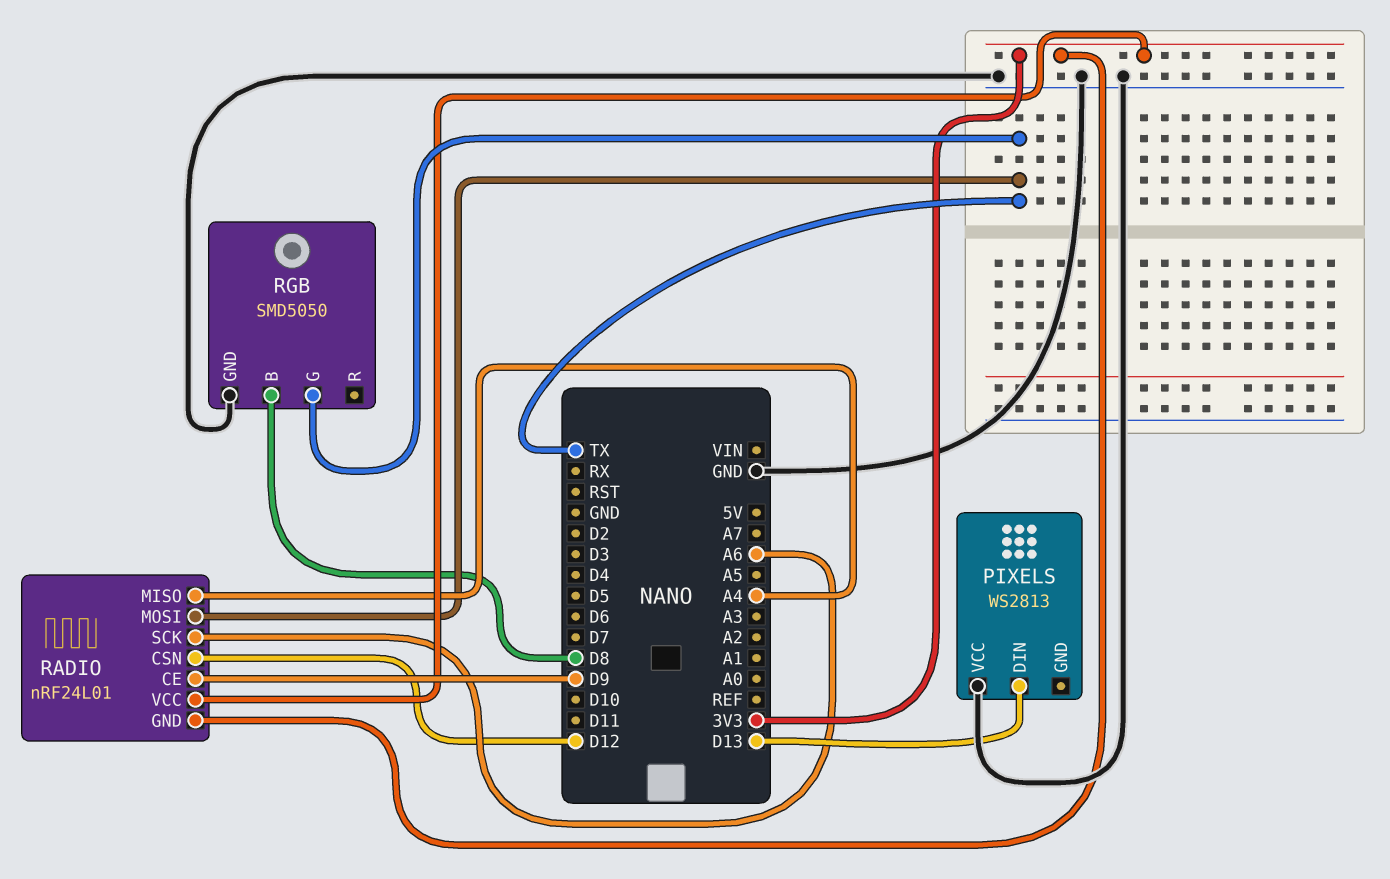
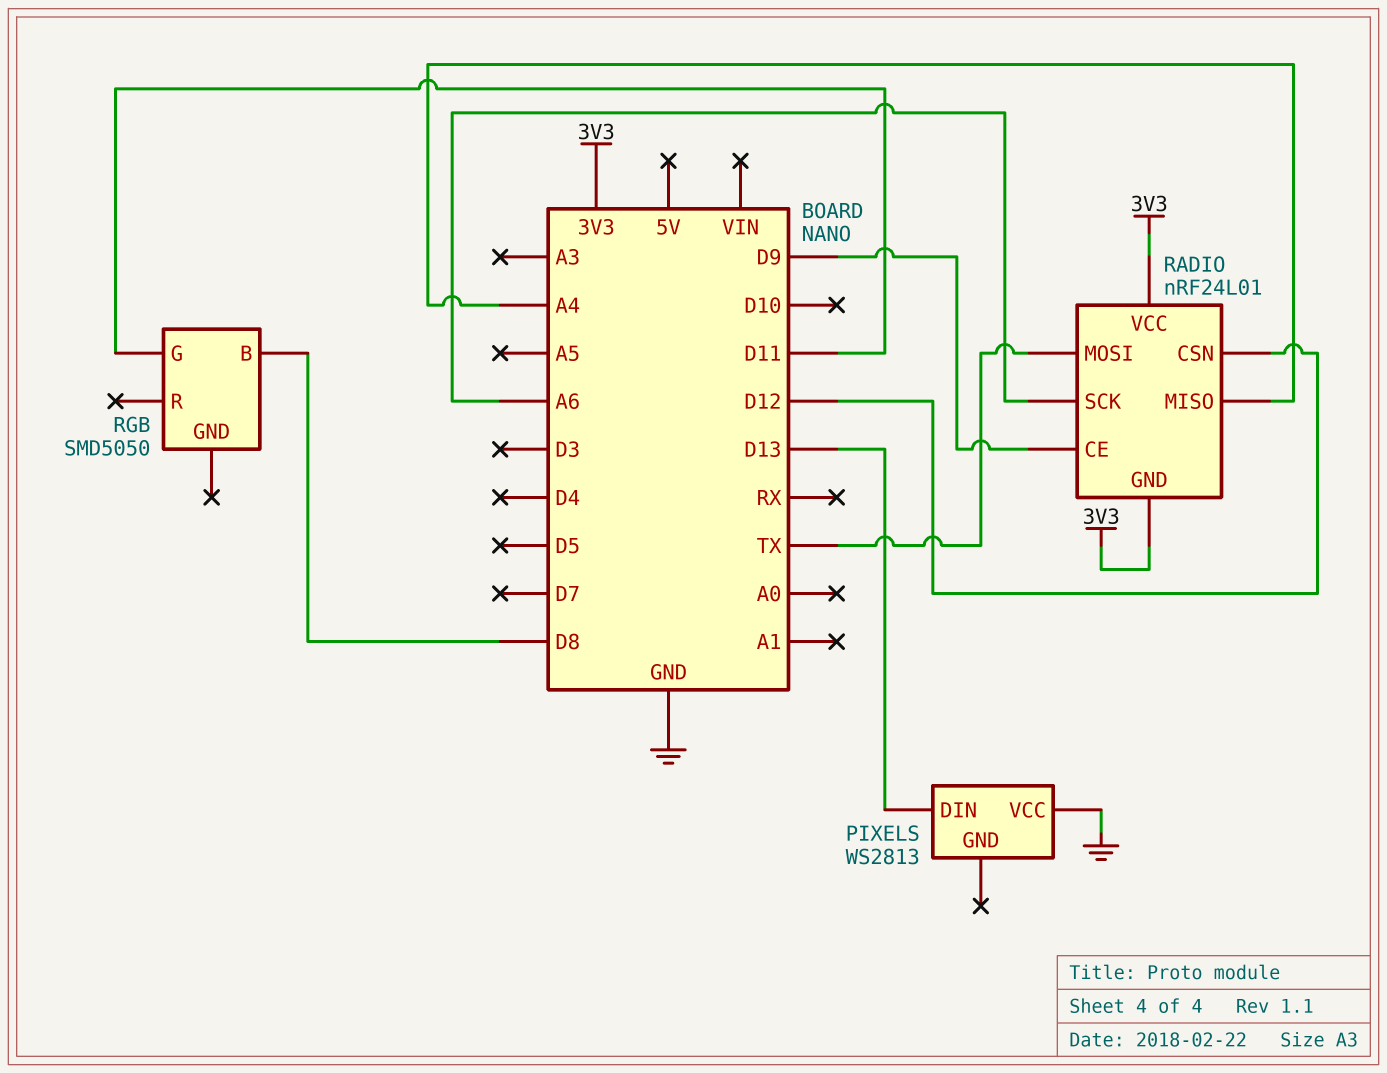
RGB pin G: TX -> D11
RGB pin GND: GND -> none

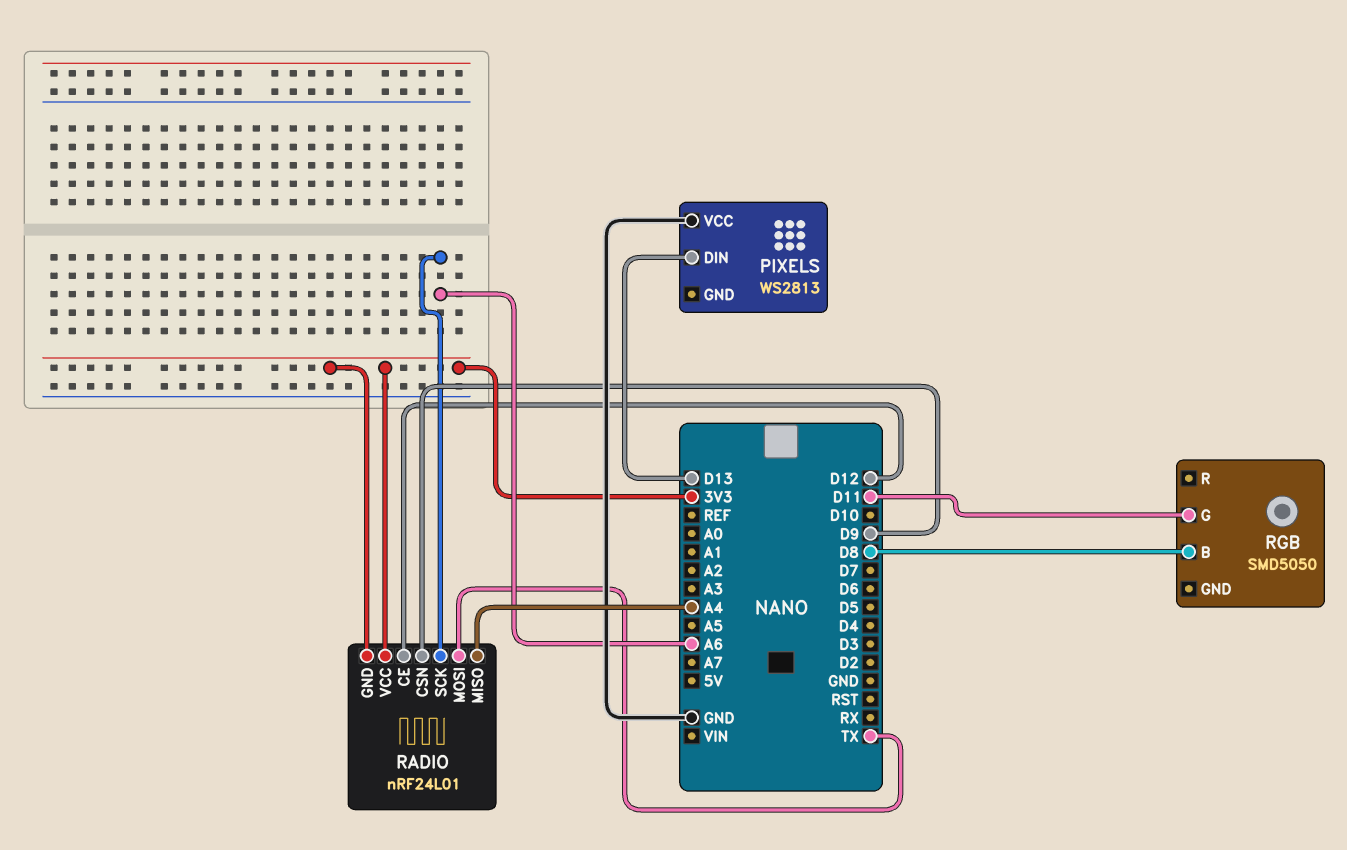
RADIO pin CE: D9 -> D12
RADIO pin CSN: D12 -> D9

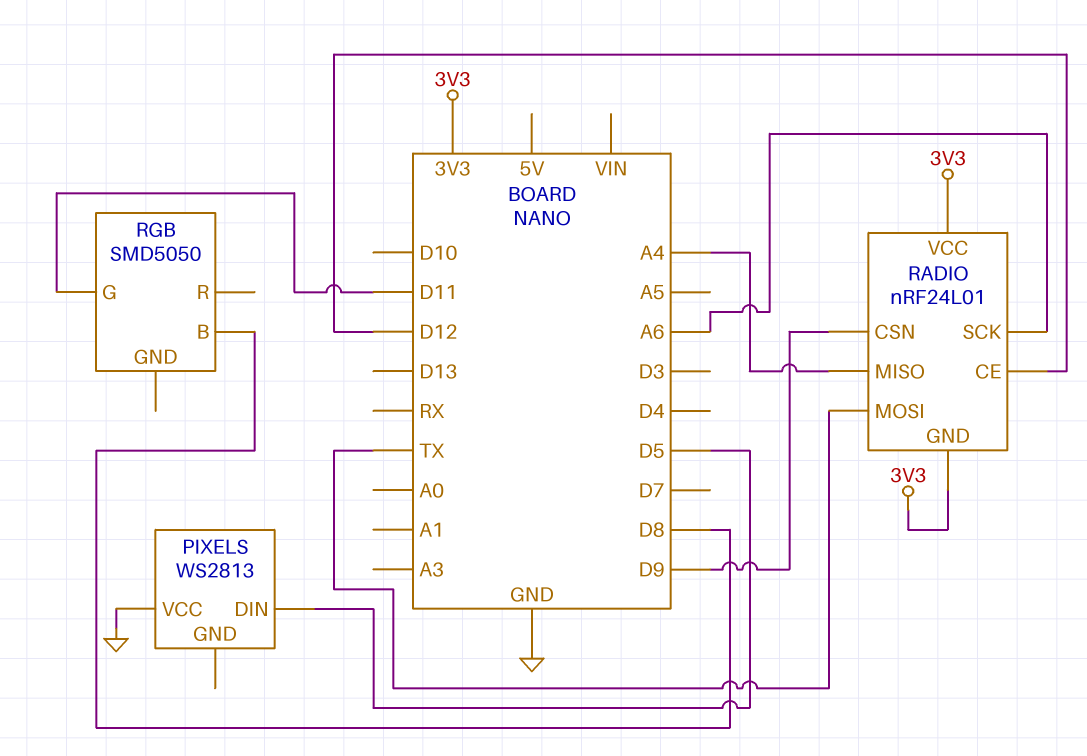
PIXELS pin DIN: D13 -> D5

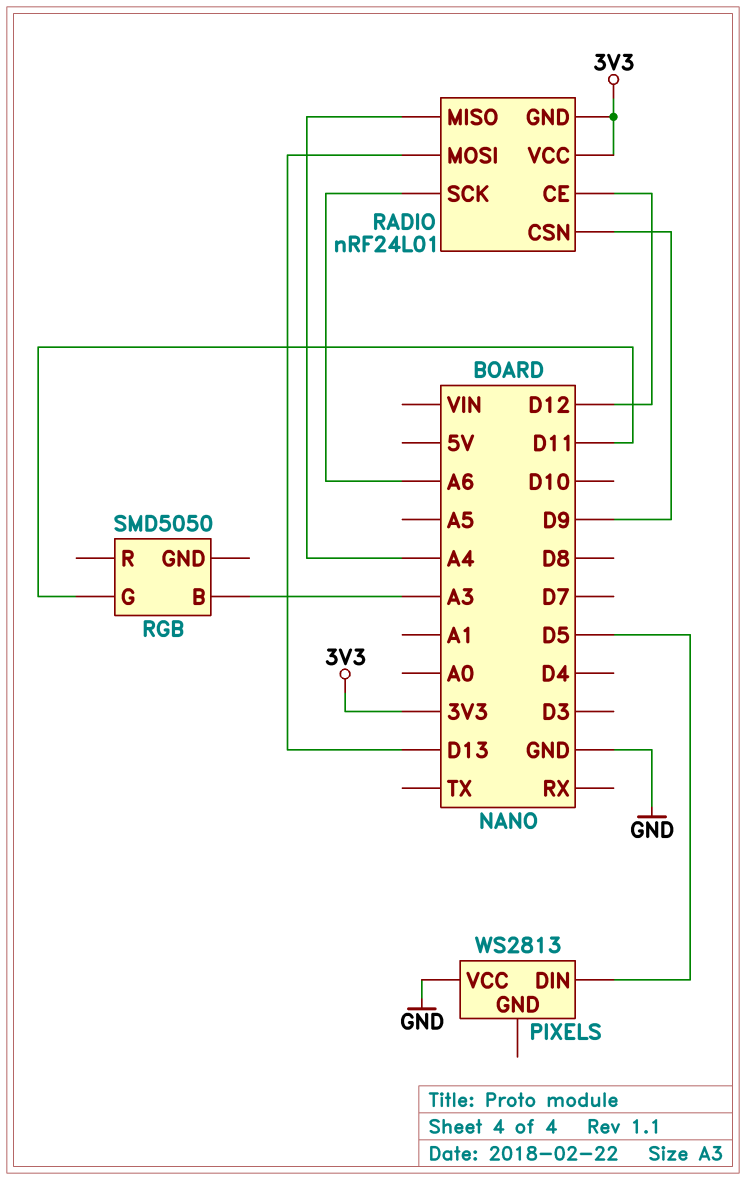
RADIO pin MOSI: TX -> D13
RGB pin B: D8 -> A3

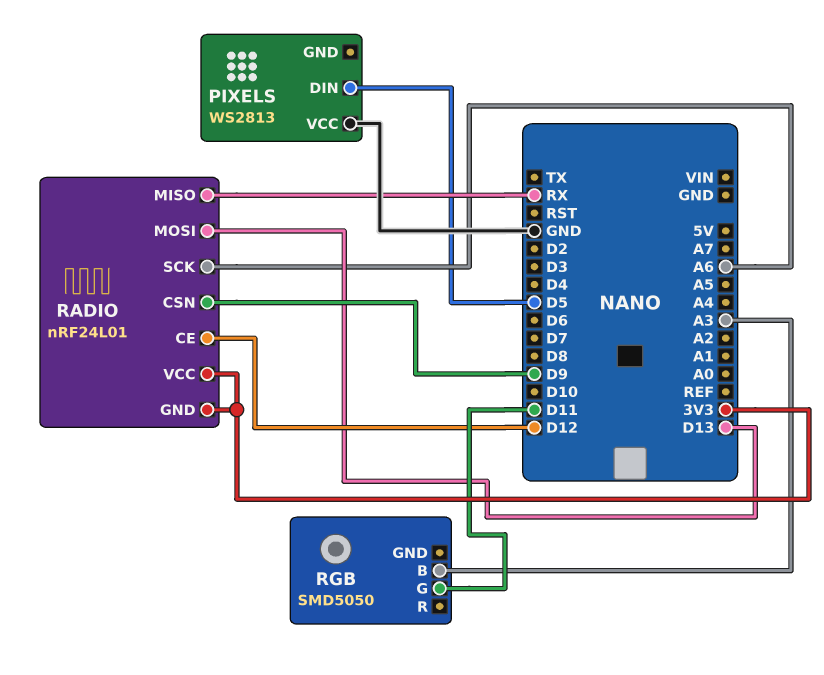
RADIO pin MISO: A4 -> RX

